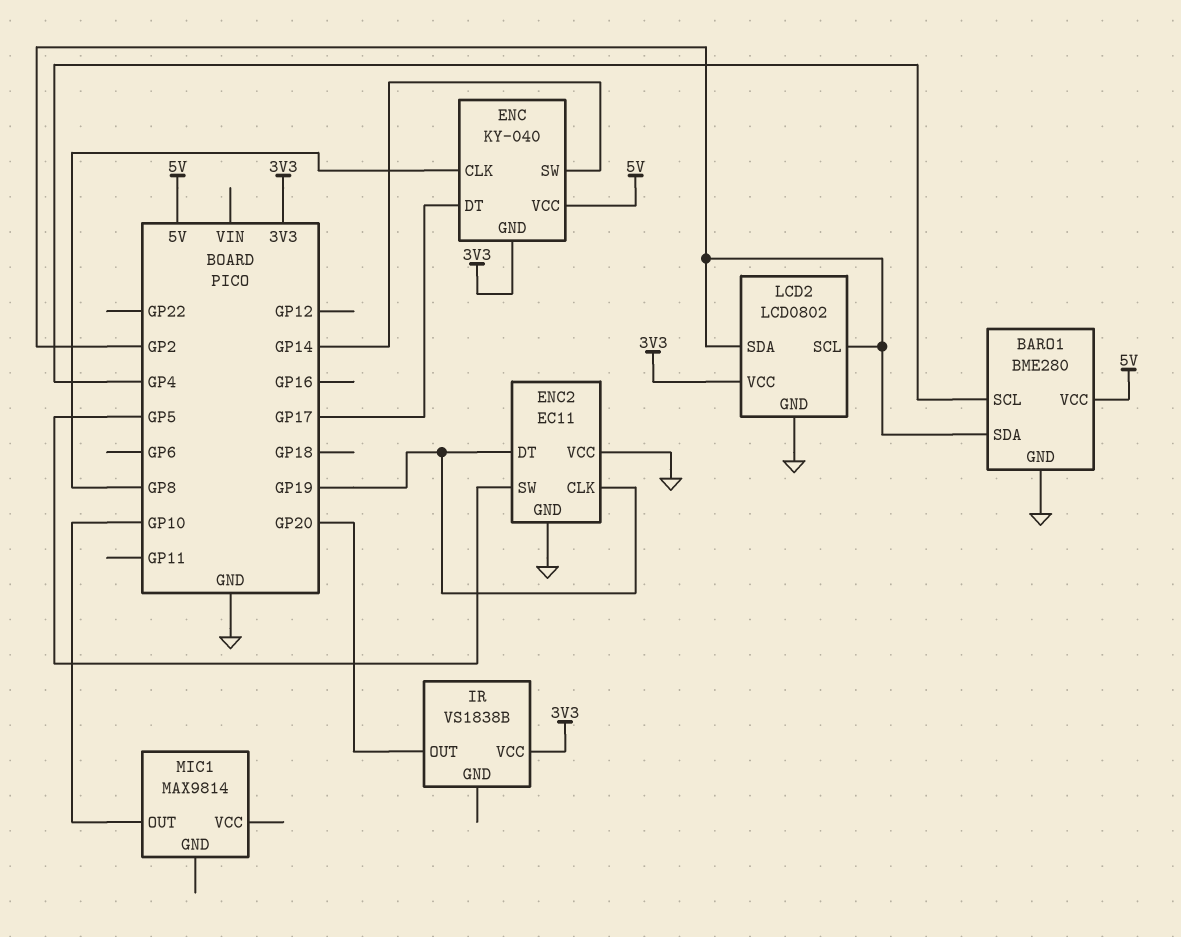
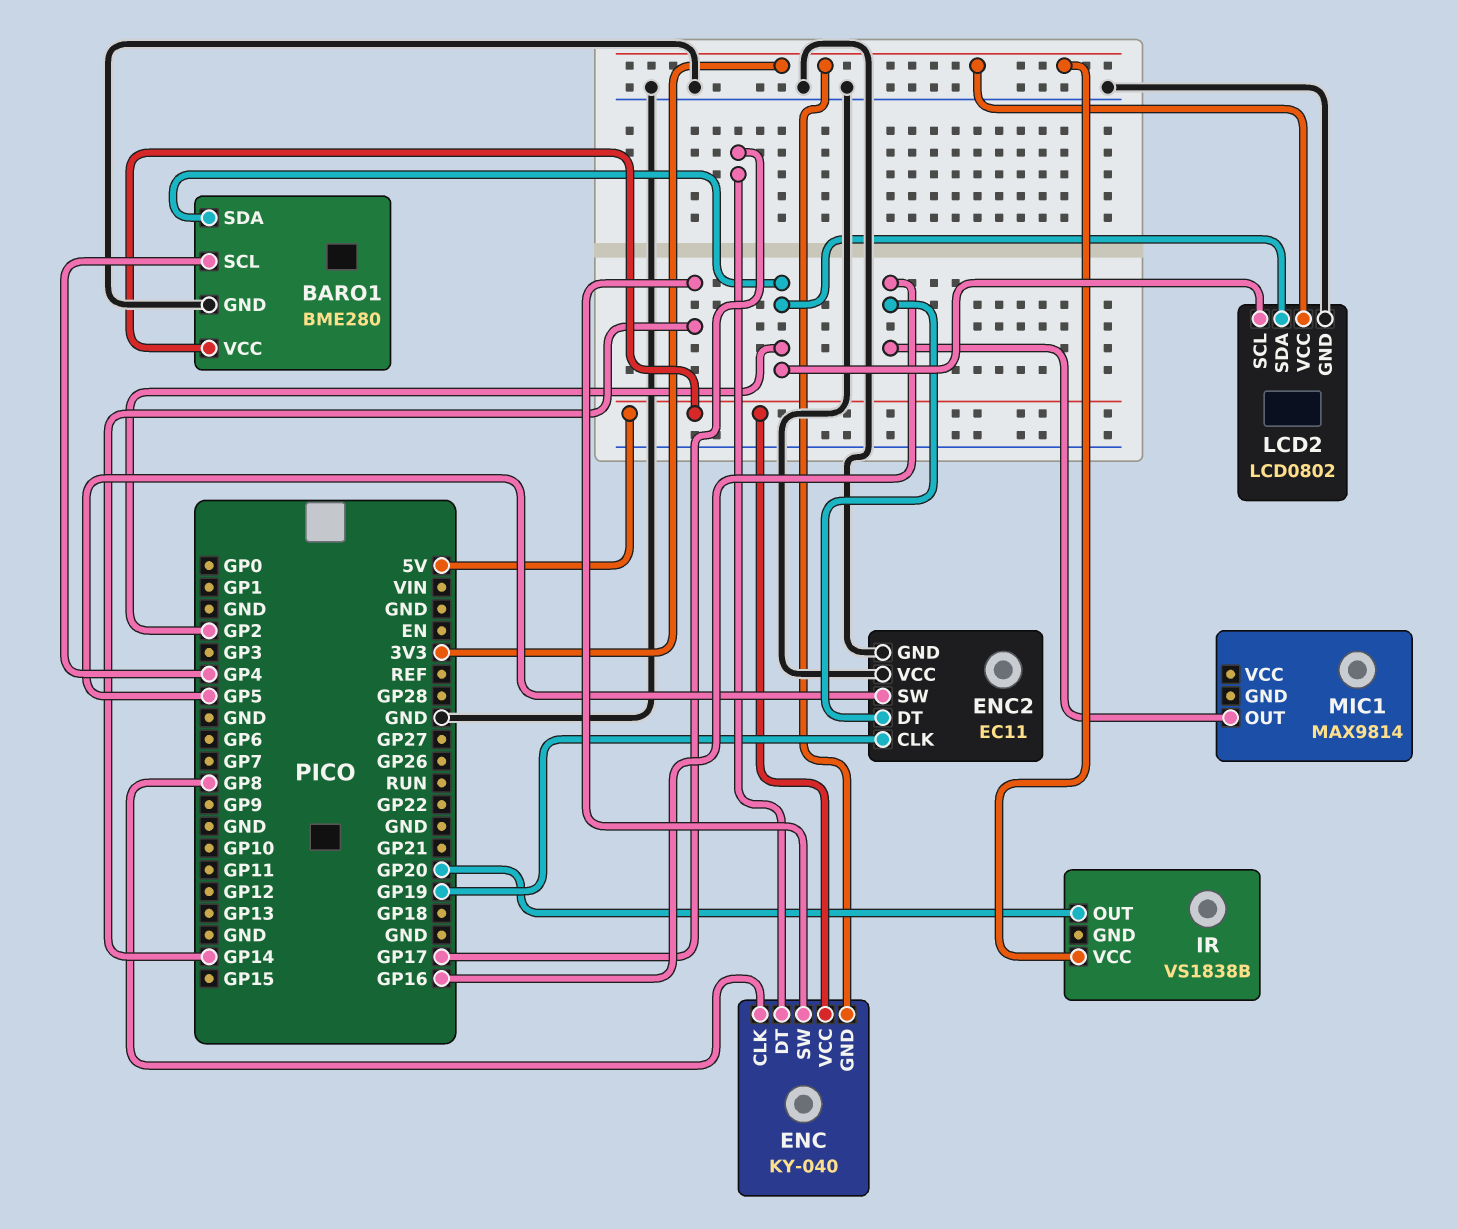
ENC2 pin DT: GP19 -> GP16
MIC1 pin OUT: GP10 -> GP16

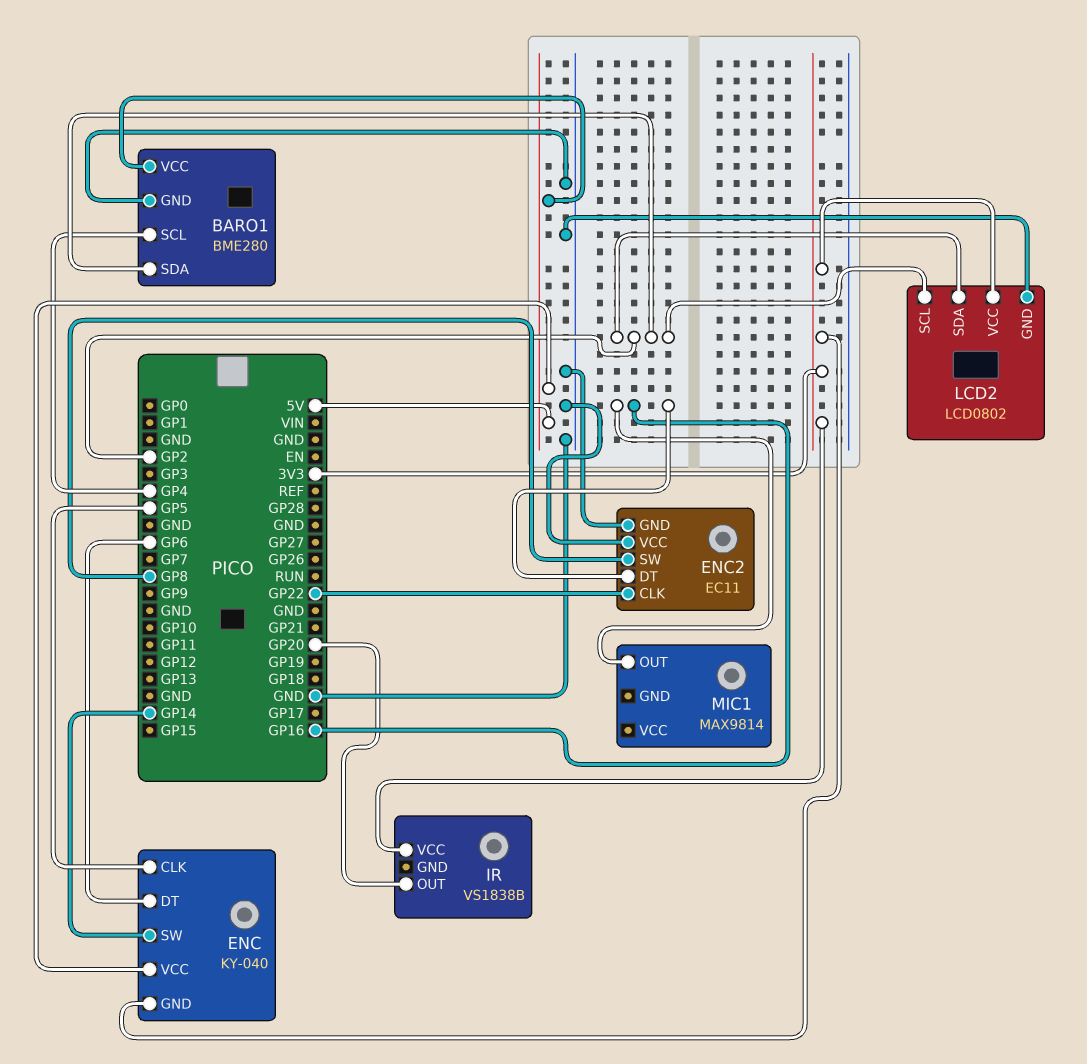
ENC pin CLK: GP8 -> GP5
ENC pin DT: GP17 -> GP6
ENC2 pin CLK: GP19 -> GP22
ENC2 pin SW: GP5 -> GP8

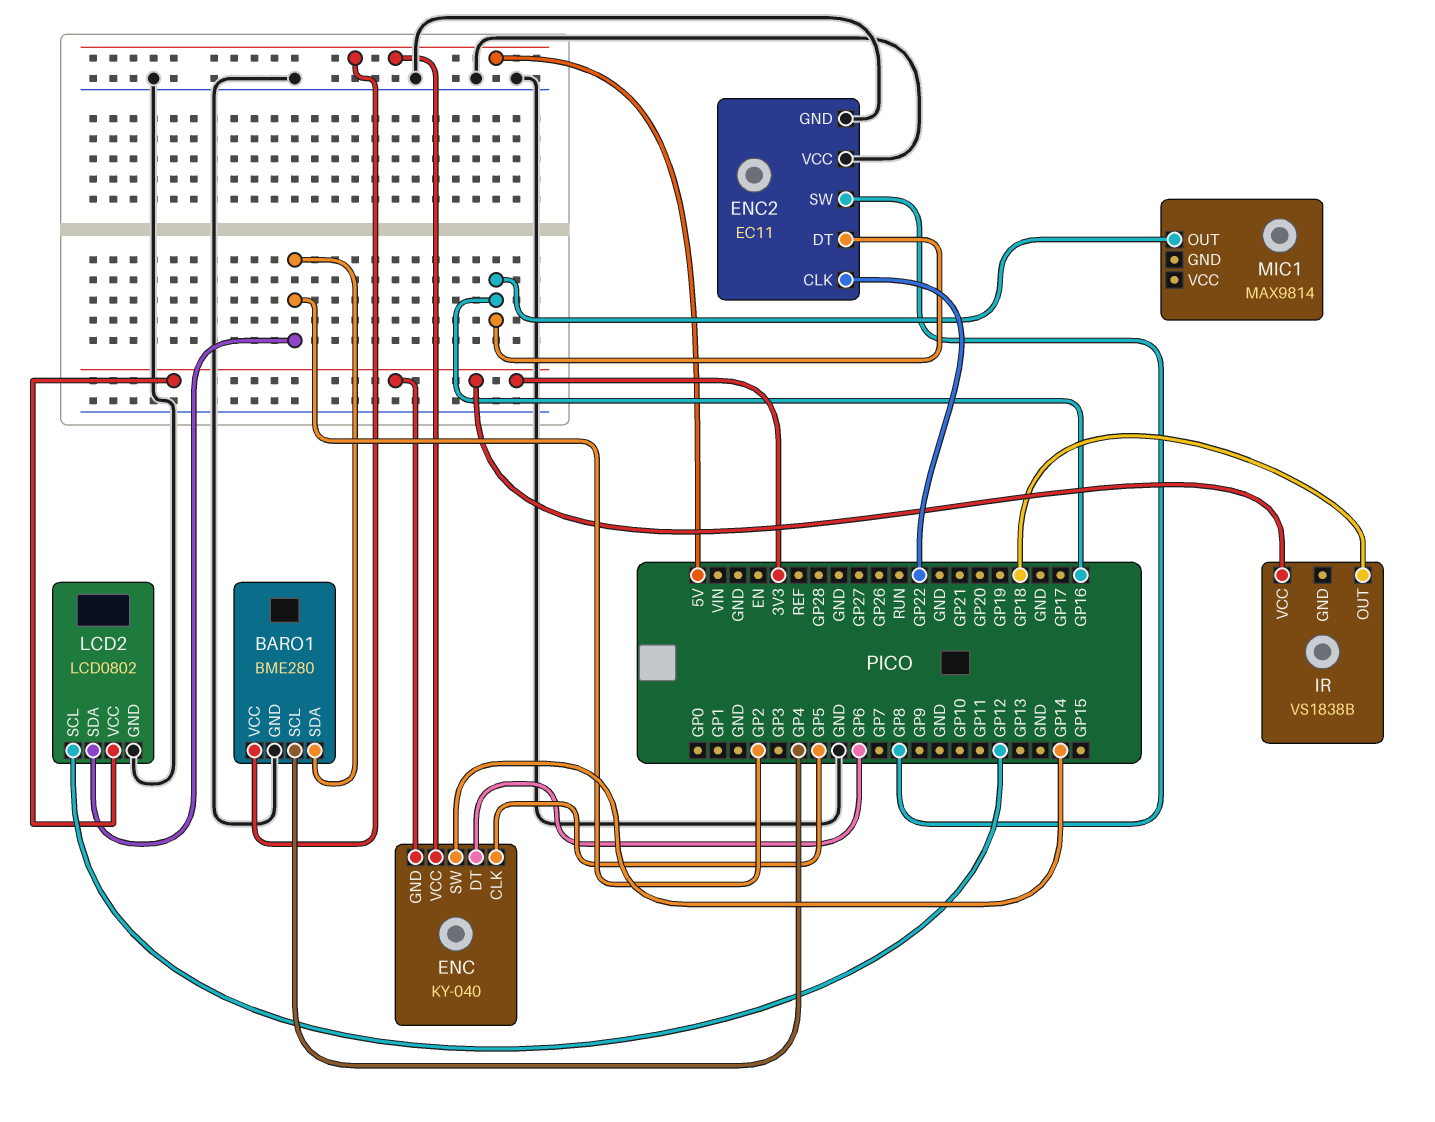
IR pin OUT: GP20 -> GP18
LCD2 pin SCL: GP2 -> GP12

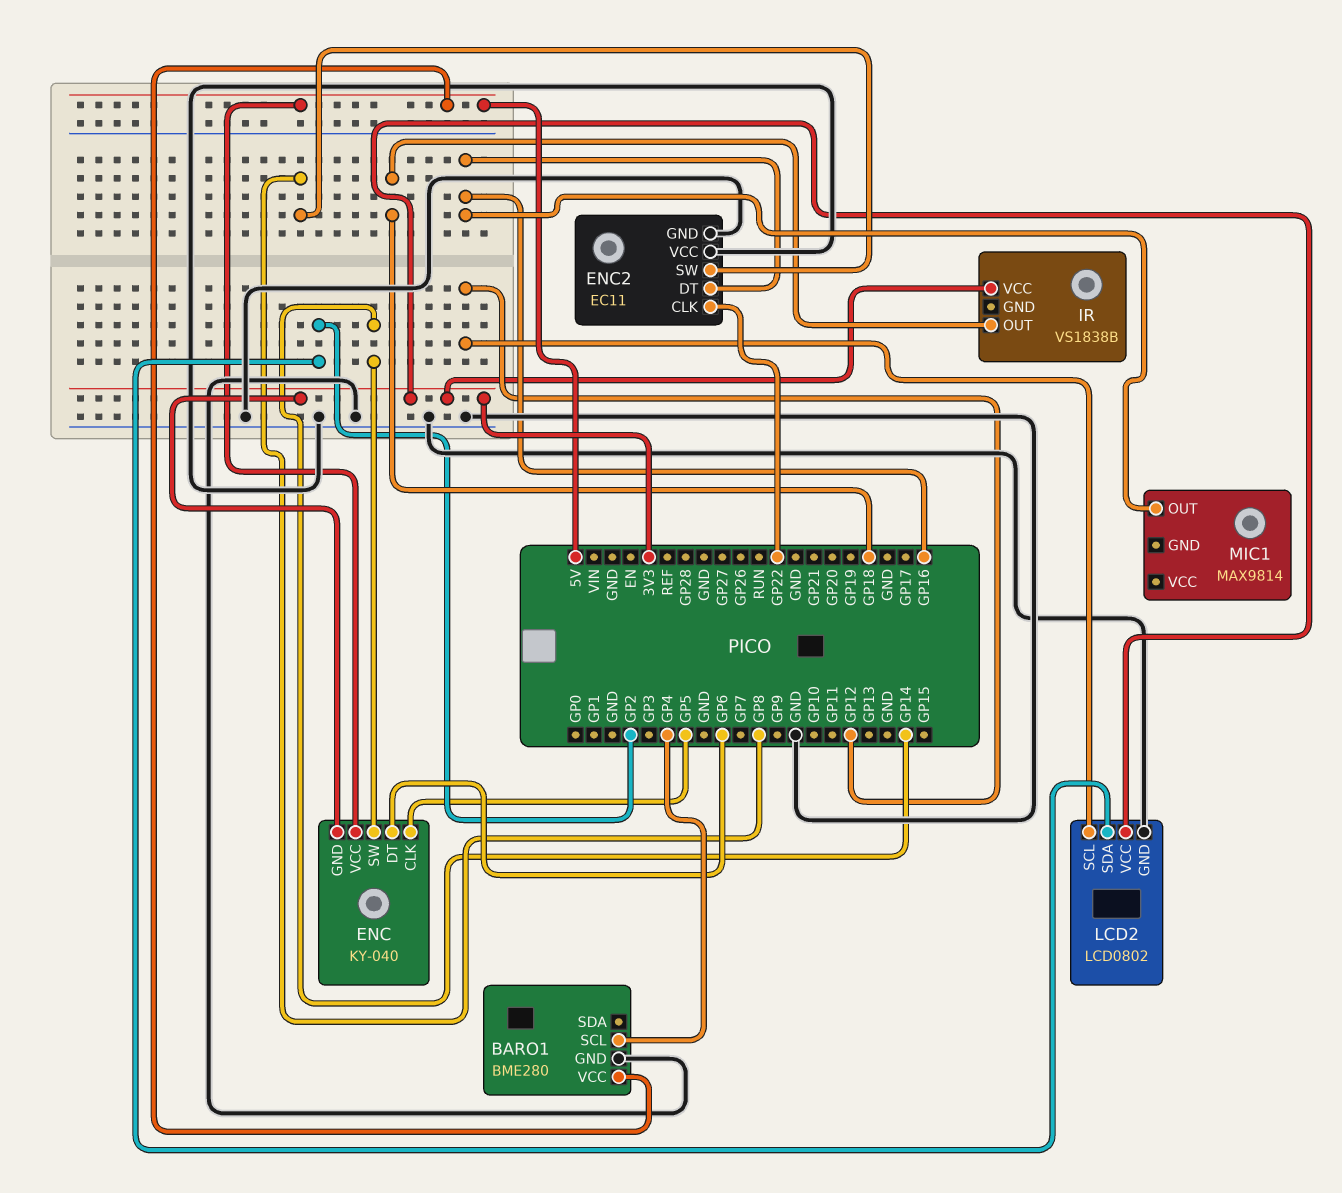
BARO1 pin SDA: GP2 -> none

